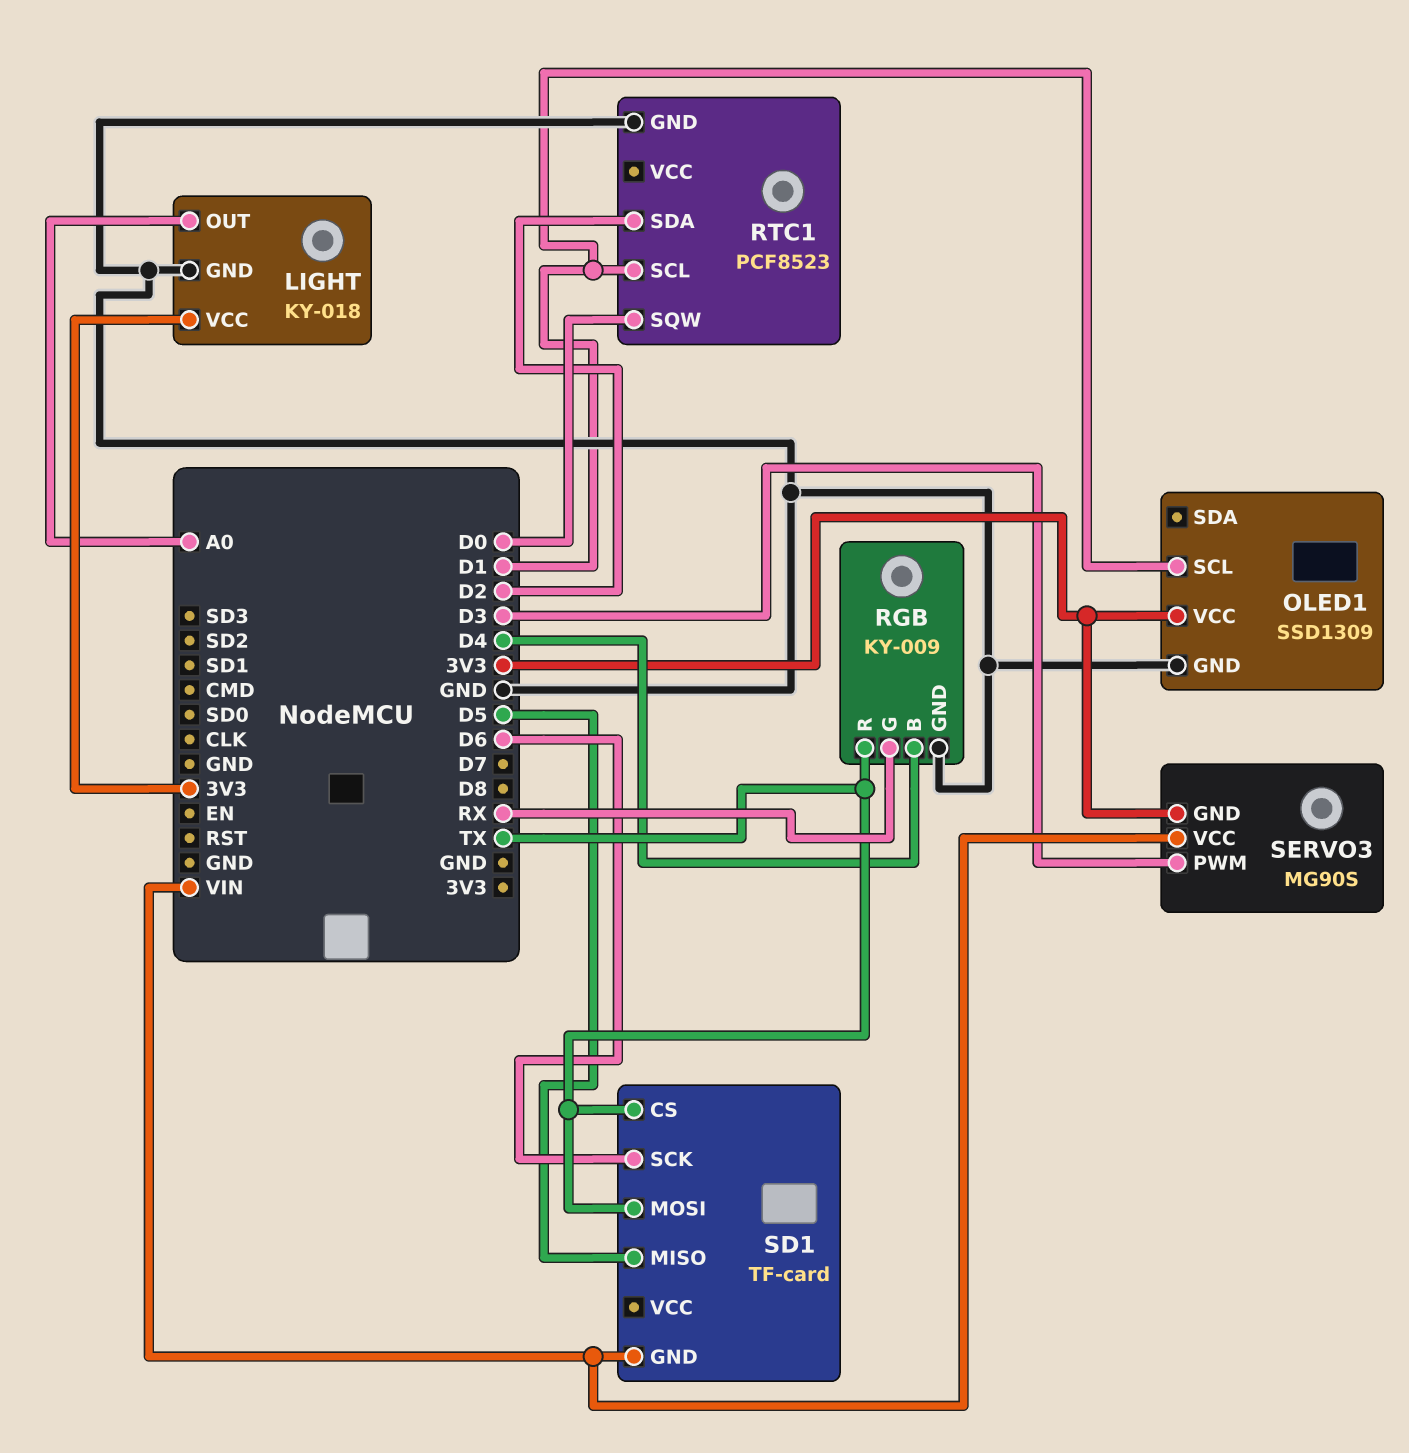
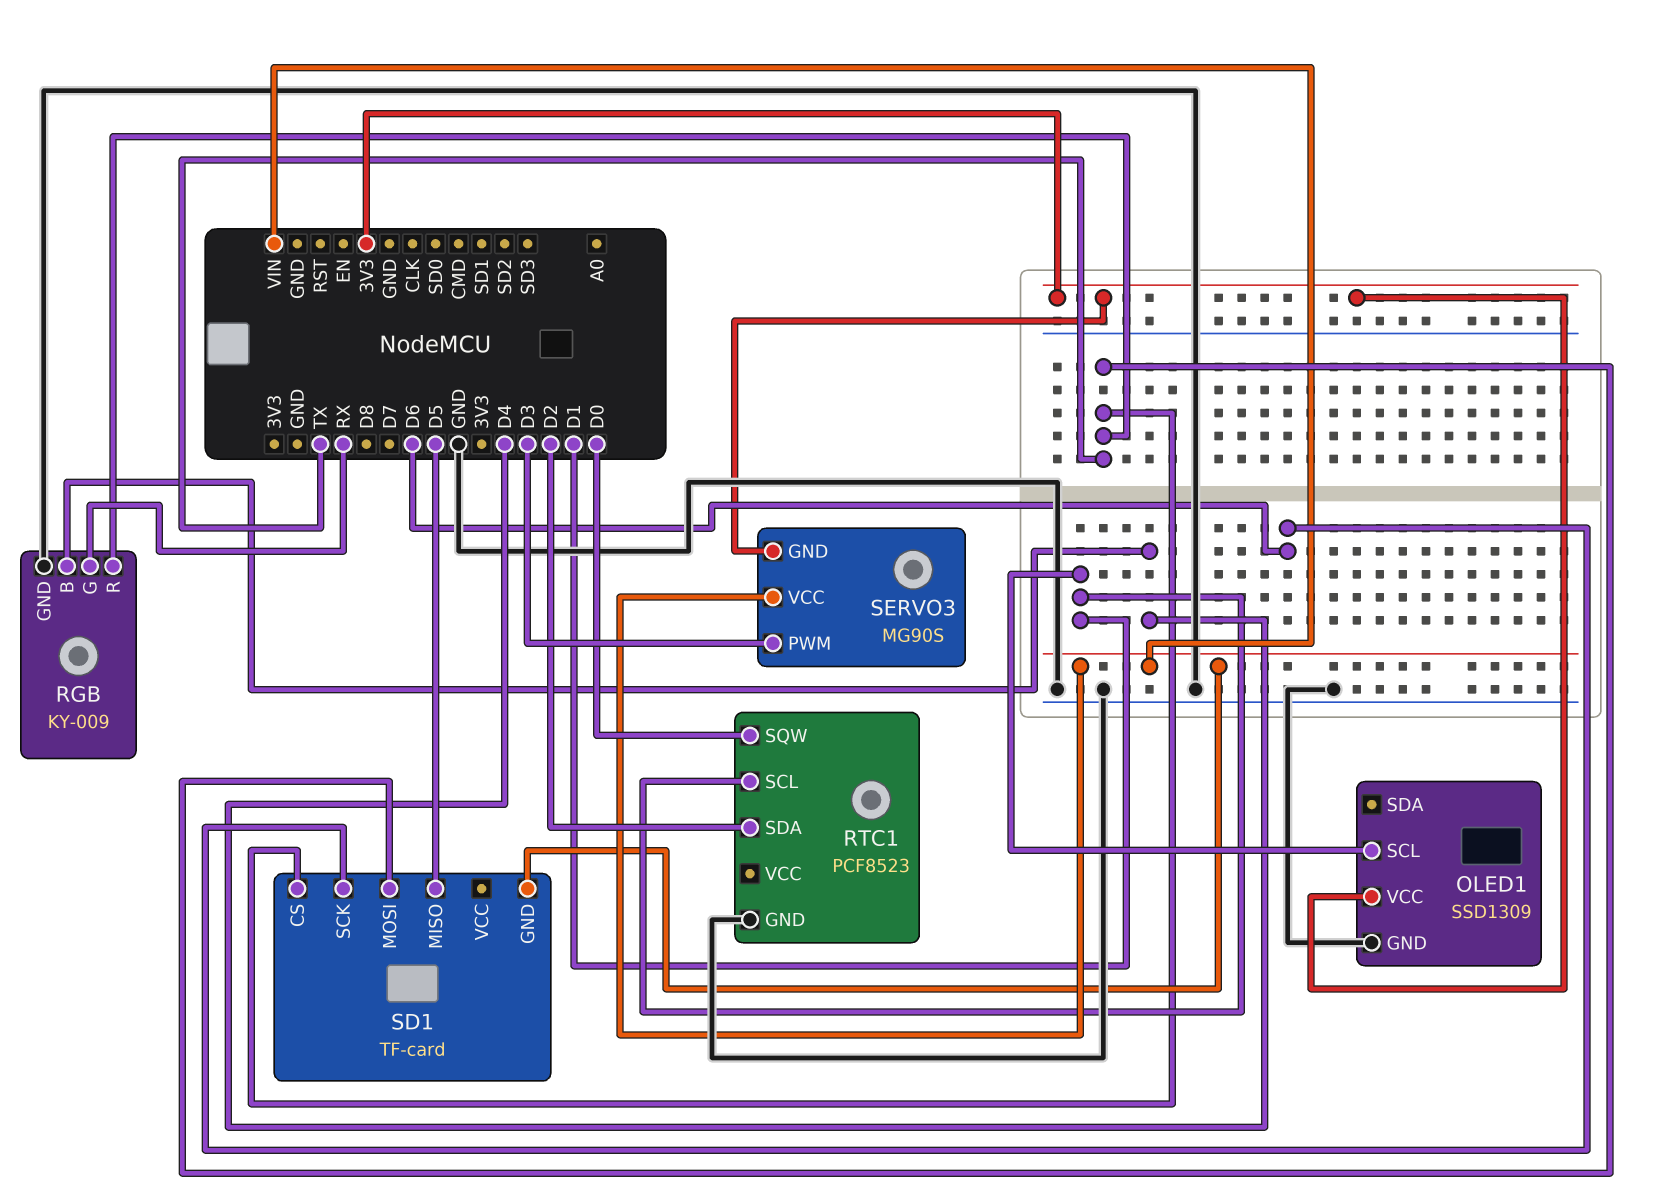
LIGHT: KY-018 -> none
LIGHT pin GND: GND -> none
LIGHT pin OUT: A0 -> none
LIGHT pin VCC: 3V3 -> none

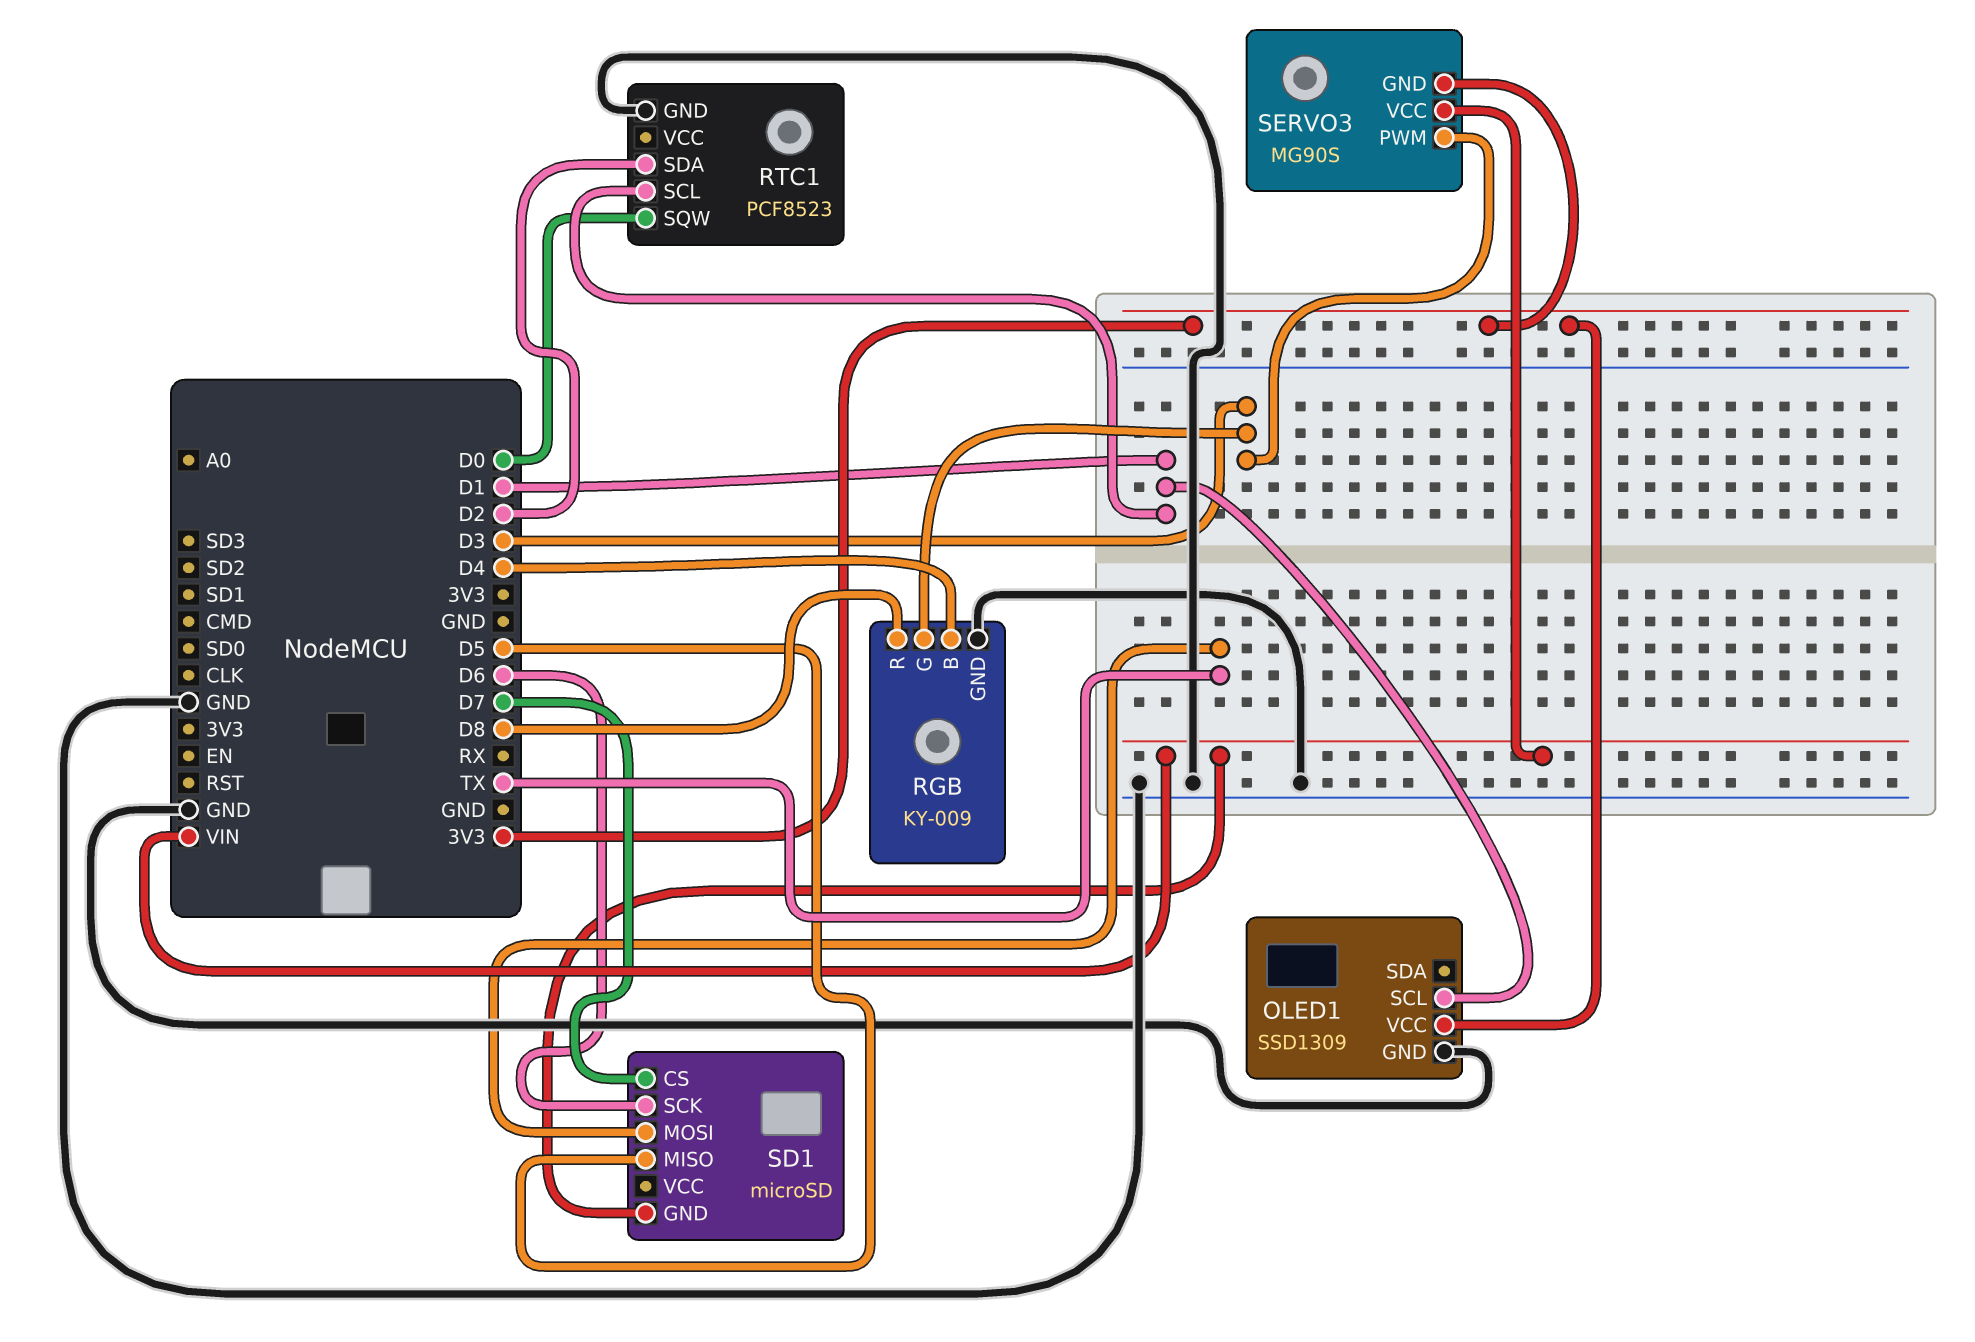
RGB pin G: RX -> D3
RGB pin R: TX -> D8
SD1: TF-card -> microSD
SD1 pin CS: TX -> D7

